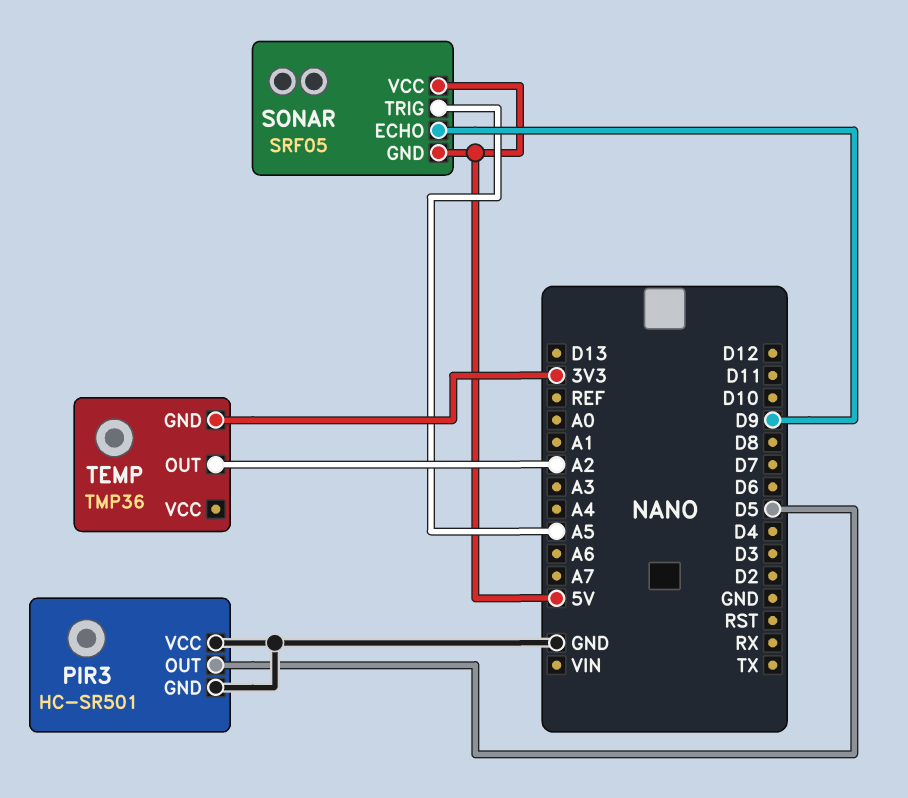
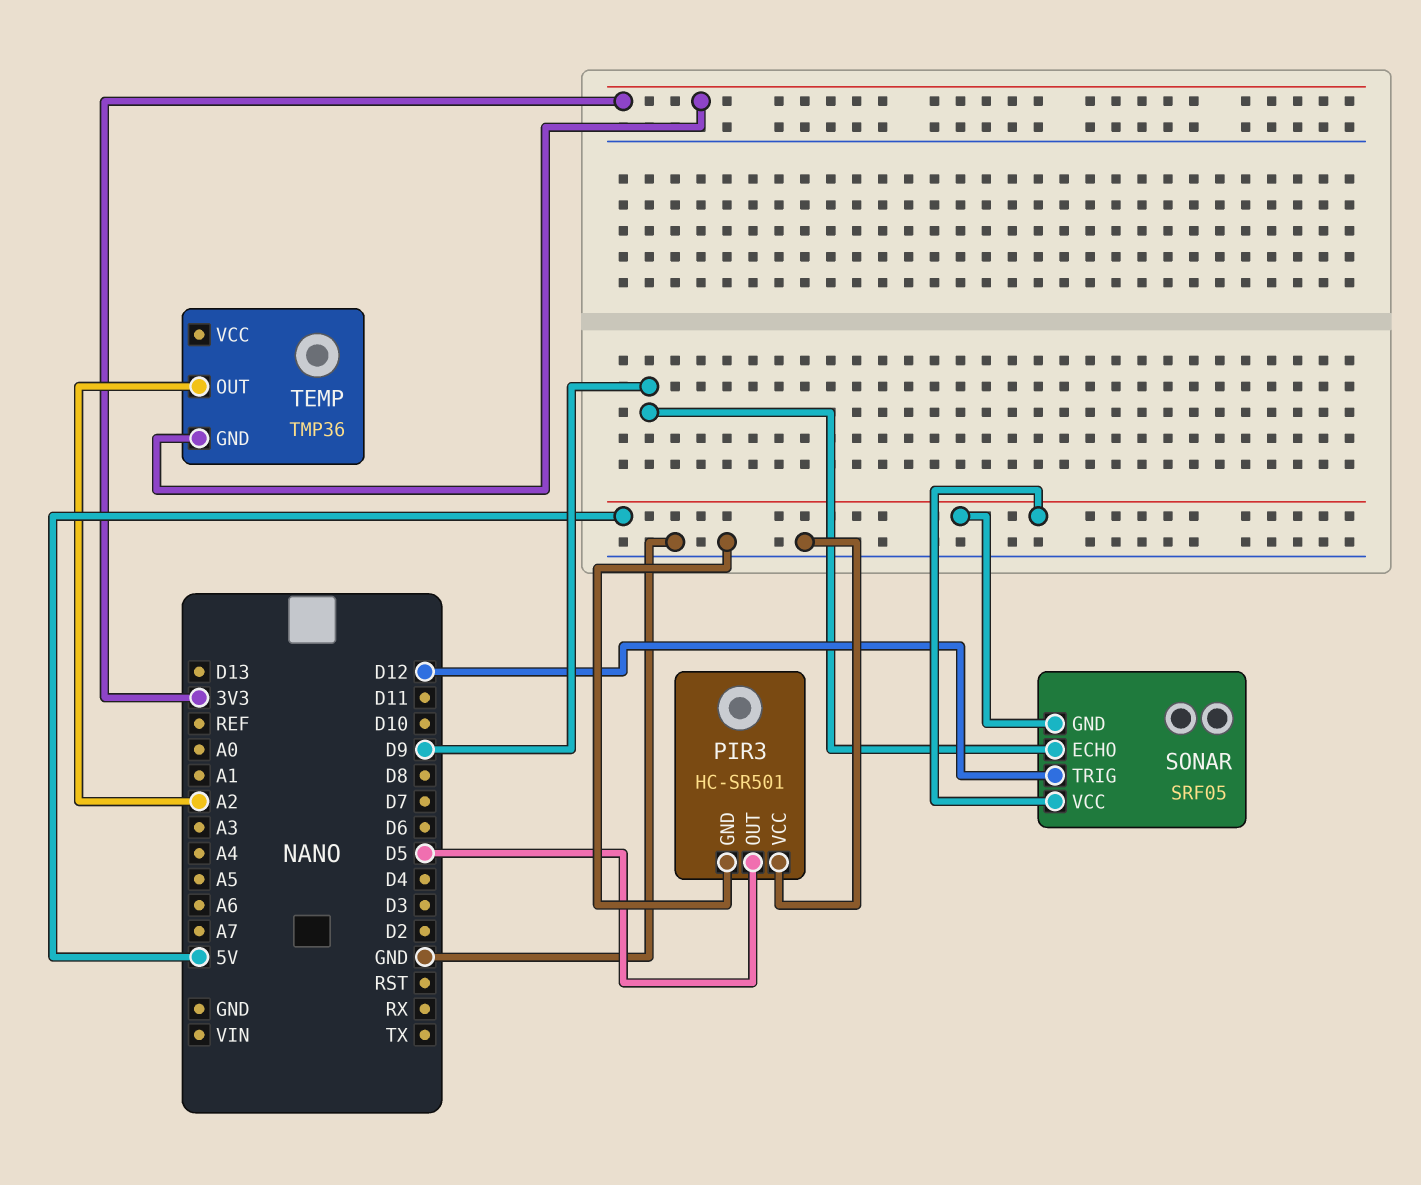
SONAR pin TRIG: A5 -> D12

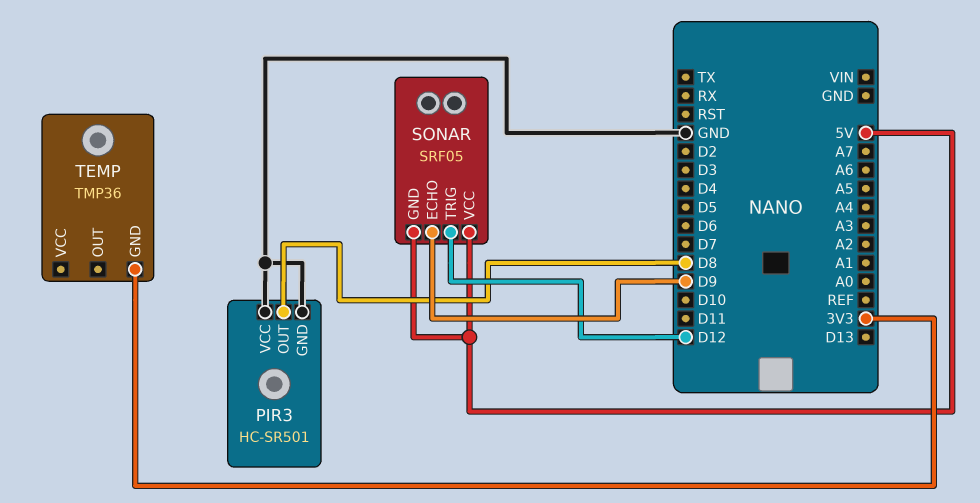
PIR3 pin OUT: D5 -> D8
TEMP pin OUT: A2 -> none

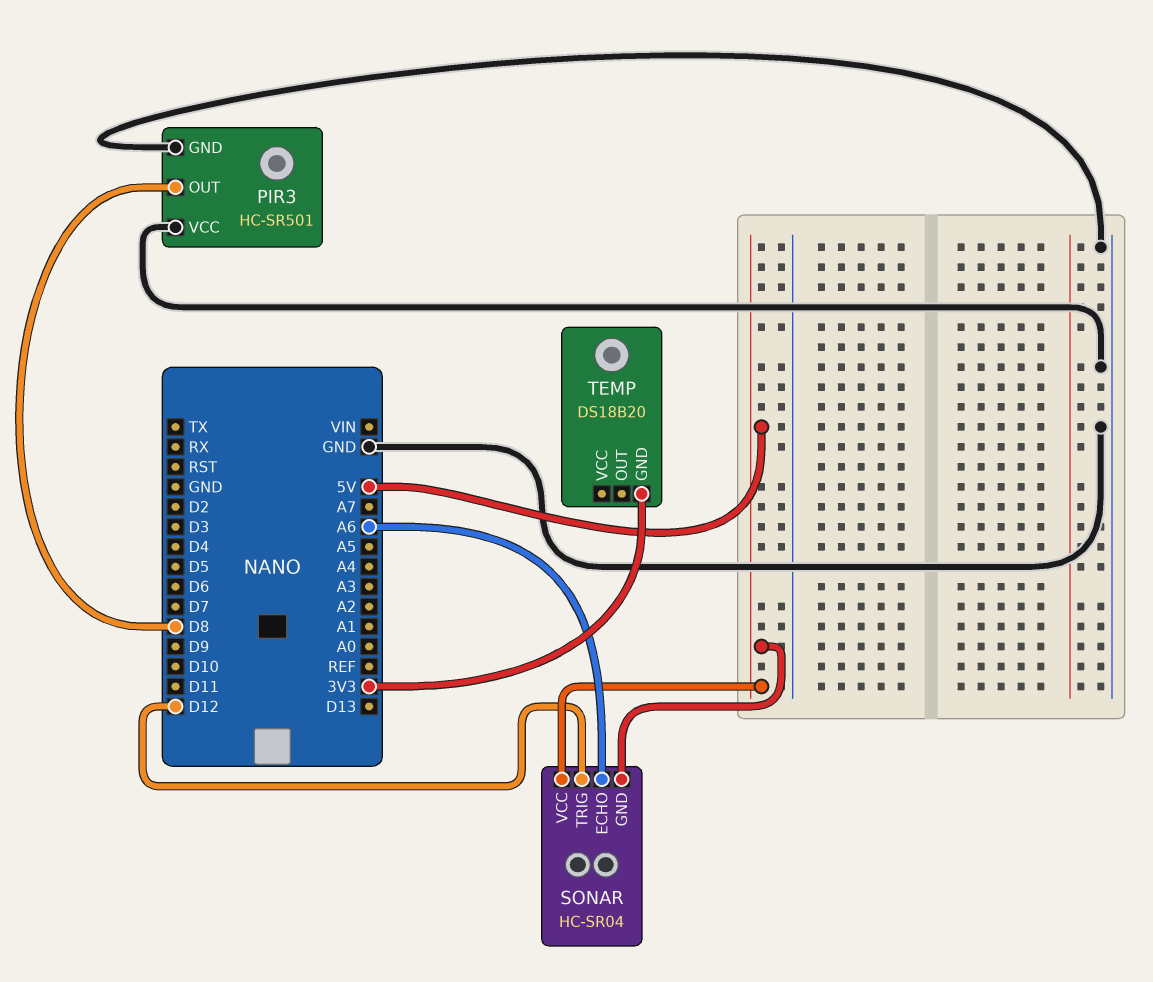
SONAR: SRF05 -> HC-SR04
SONAR pin ECHO: D9 -> A6
TEMP: TMP36 -> DS18B20

